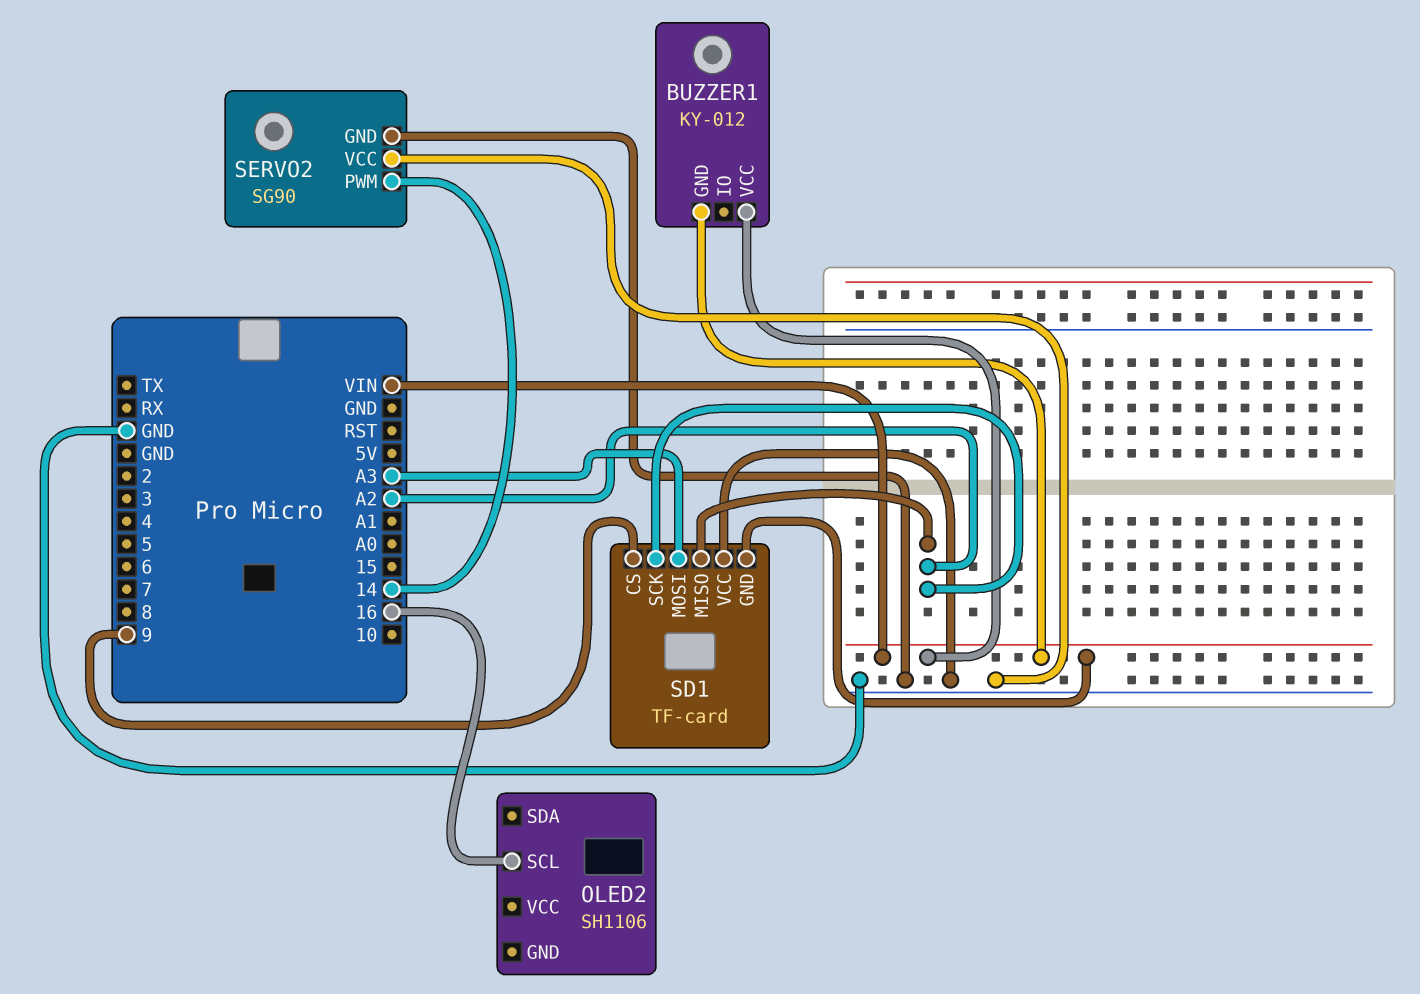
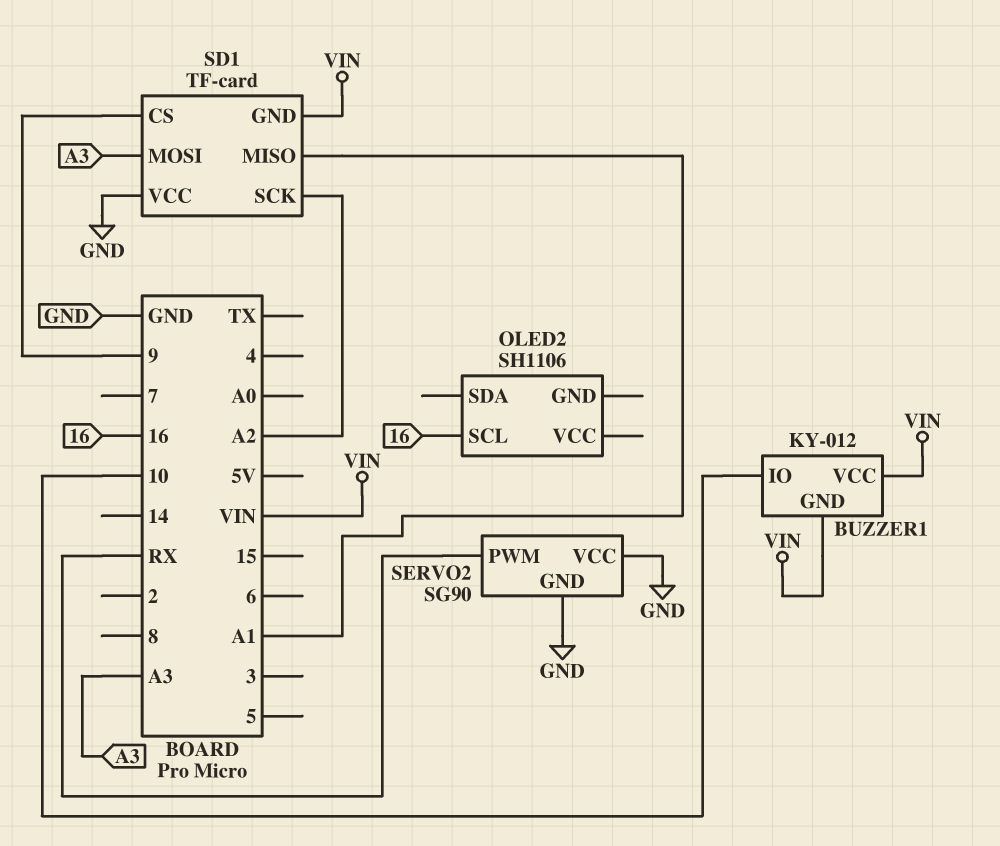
BUZZER1 pin IO: none -> 10
SD1 pin MISO: A2 -> A1
SERVO2 pin PWM: 14 -> RX

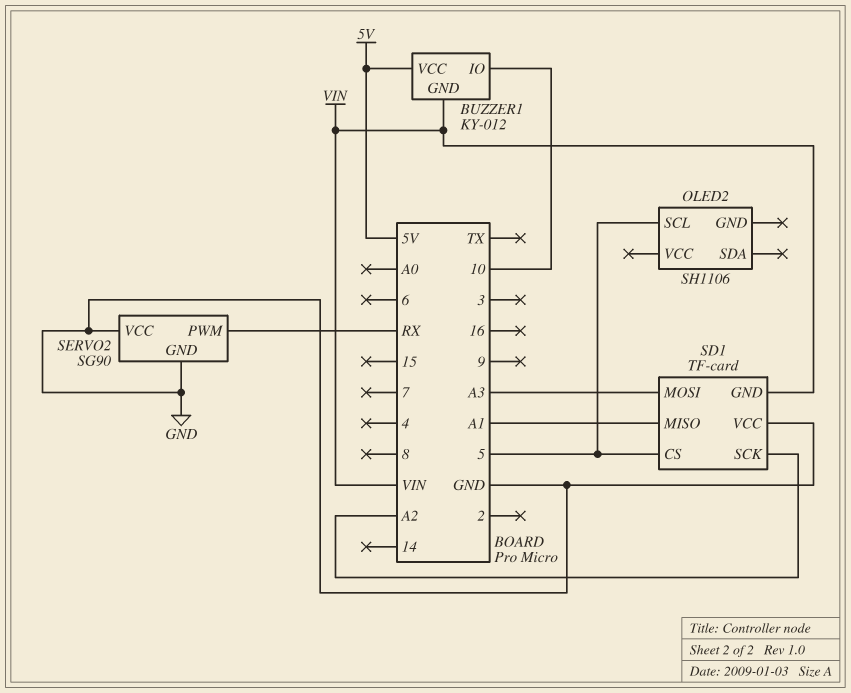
BUZZER1 pin VCC: VIN -> 5V
OLED2 pin SCL: 16 -> 5
SD1 pin CS: 9 -> 5

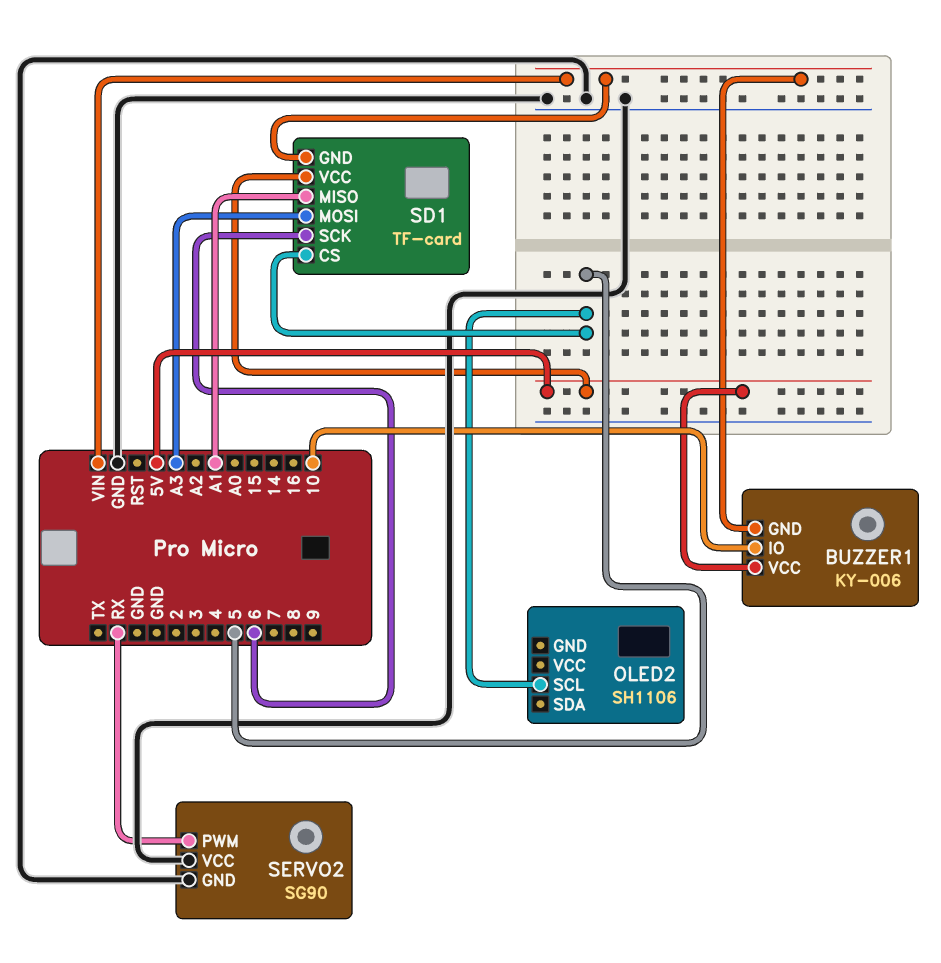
BUZZER1: KY-012 -> KY-006
SD1 pin SCK: A2 -> 6
SD1 pin VCC: GND -> 5V

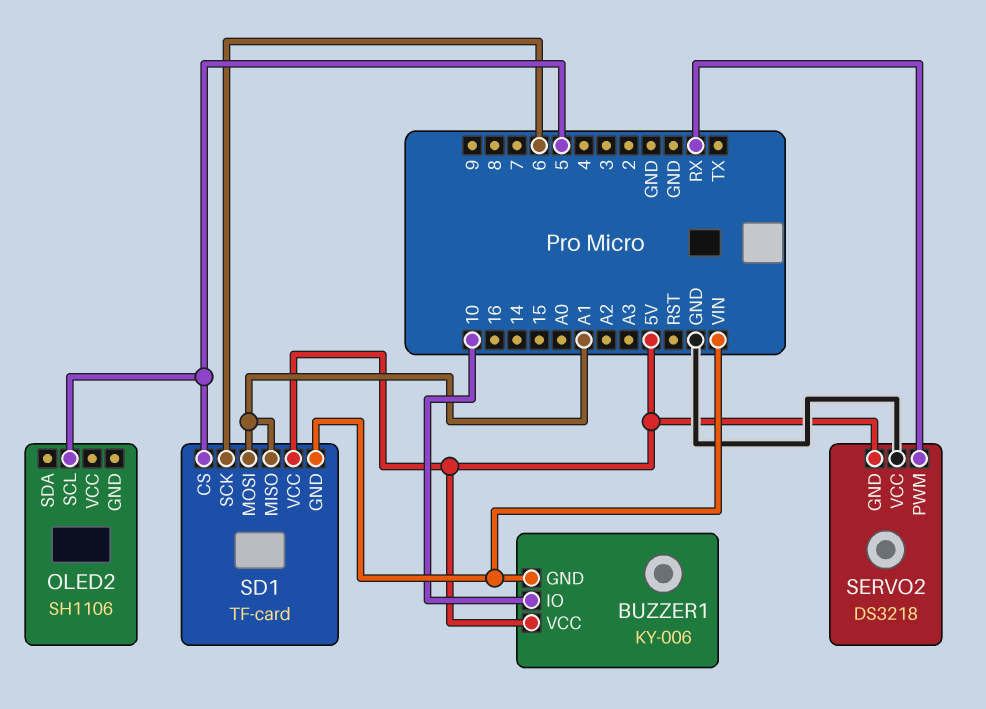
SD1 pin MOSI: A3 -> A1
SERVO2: SG90 -> DS3218
SERVO2 pin GND: GND -> 5V

